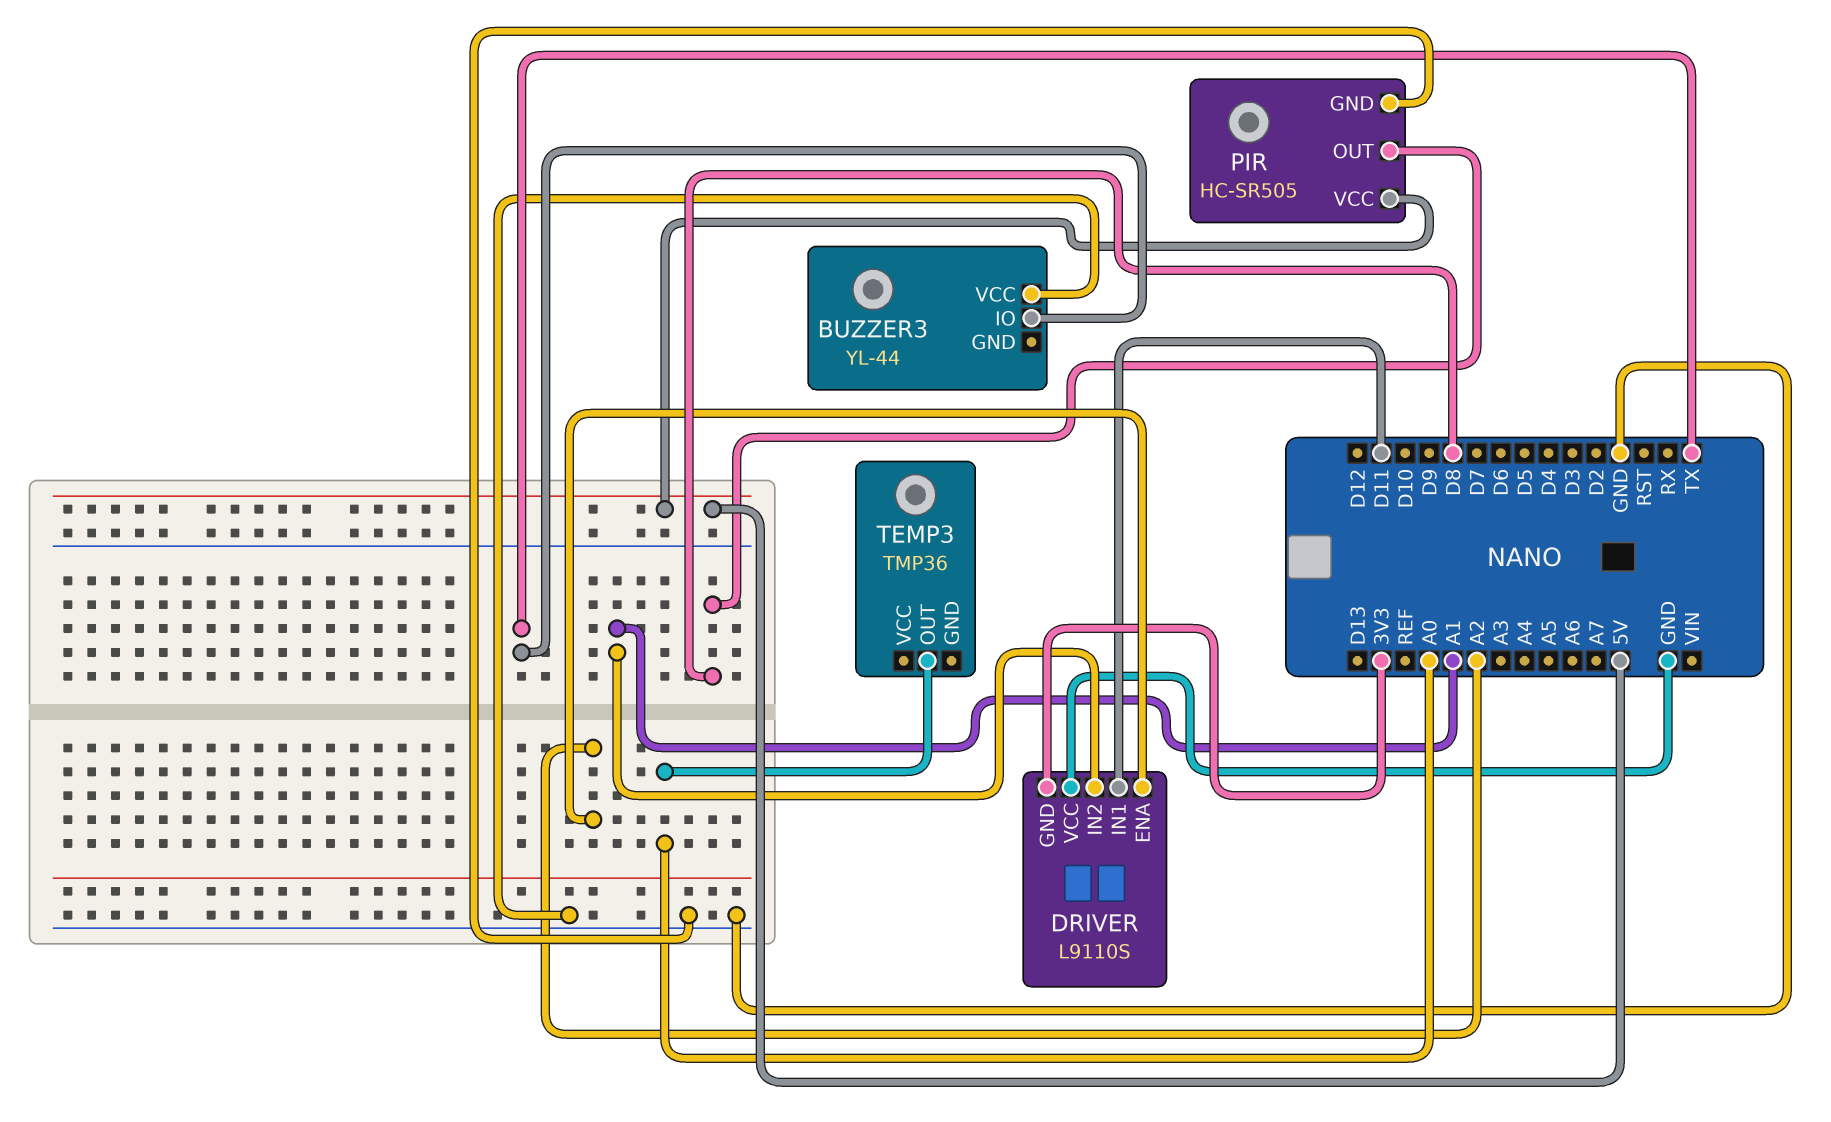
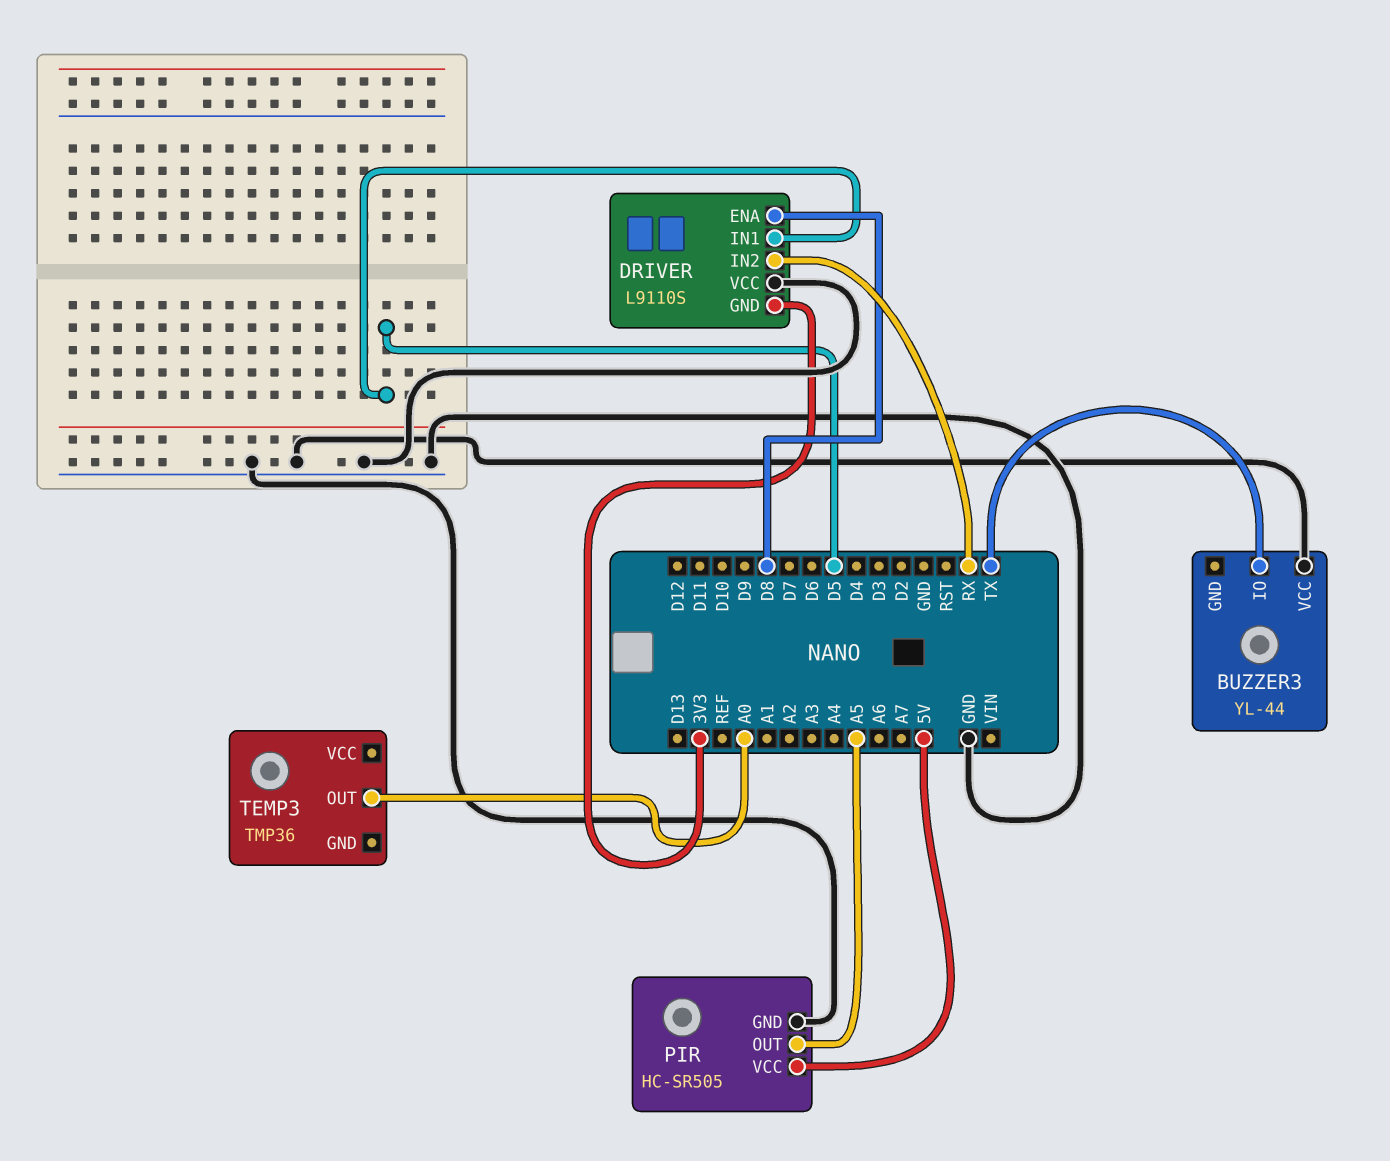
DRIVER pin ENA: A2 -> D8
DRIVER pin IN1: D11 -> D5
DRIVER pin IN2: A1 -> RX
PIR pin OUT: D8 -> A5

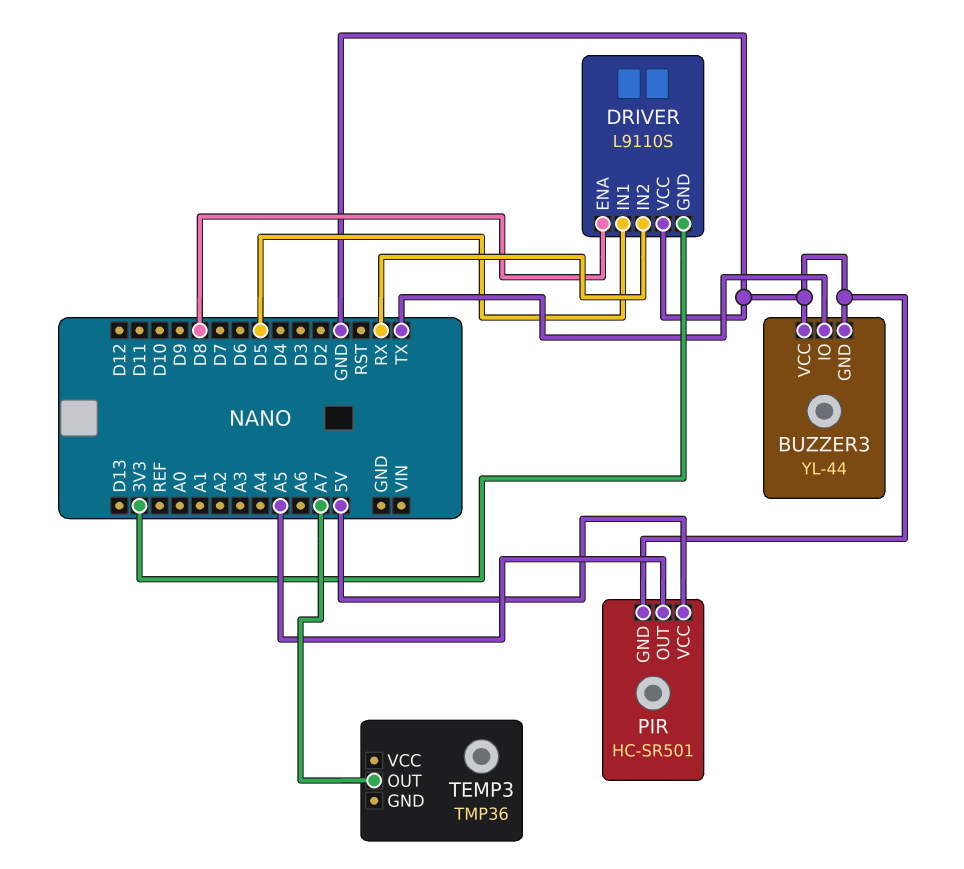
BUZZER3 pin GND: none -> GND
PIR: HC-SR505 -> HC-SR501
TEMP3 pin OUT: A0 -> A7

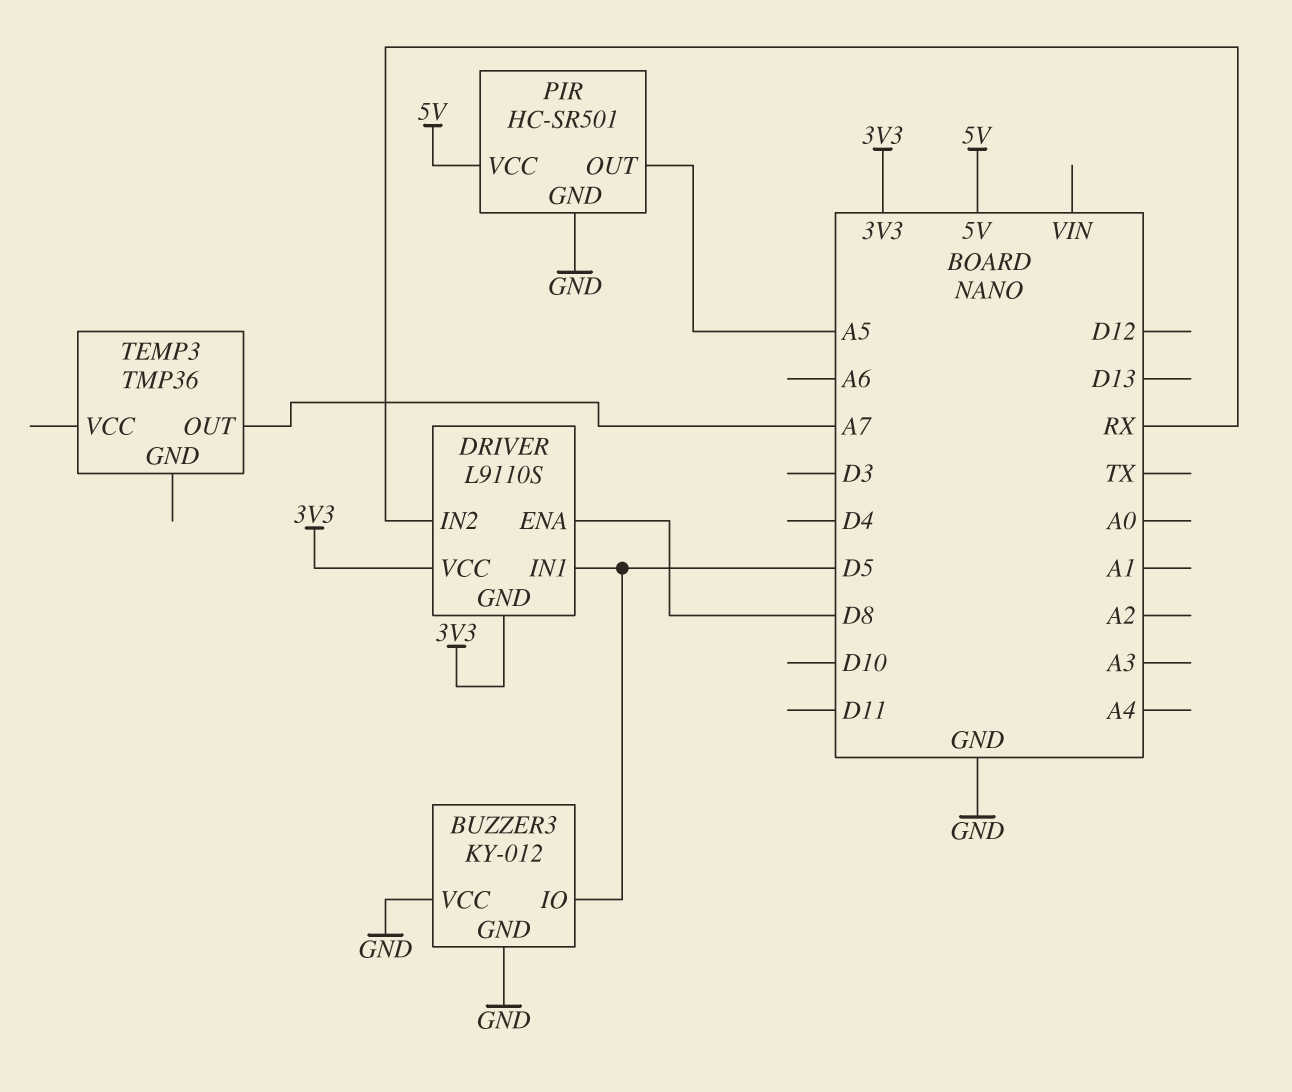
BUZZER3: YL-44 -> KY-012
BUZZER3 pin IO: TX -> D5
DRIVER pin VCC: GND -> 3V3

